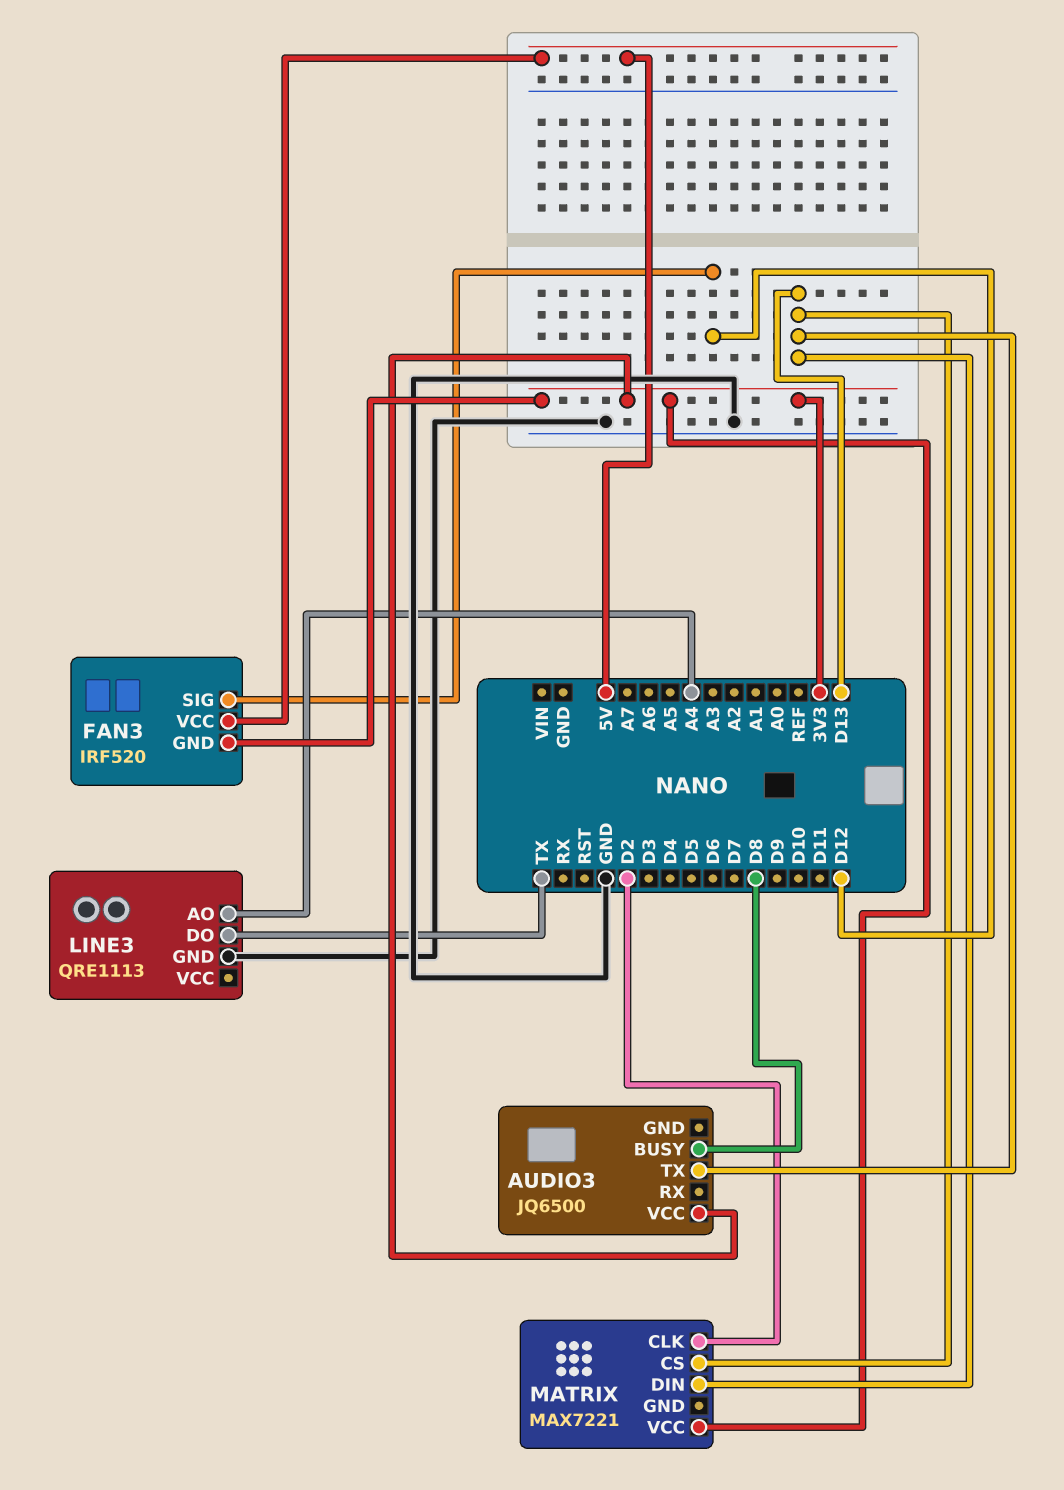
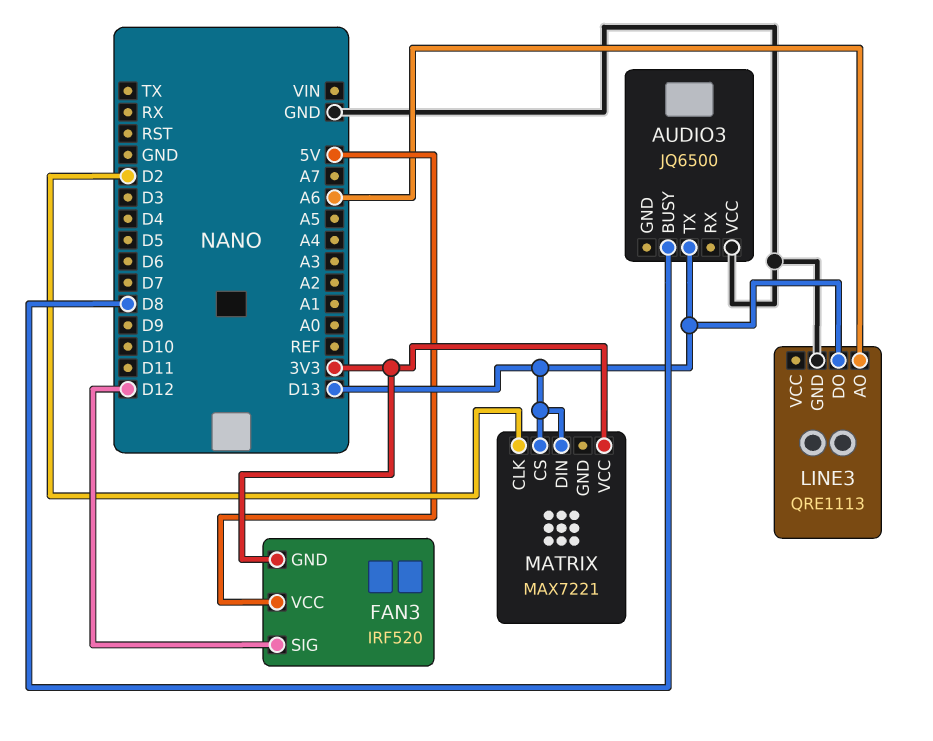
AUDIO3 pin VCC: 3V3 -> GND
LINE3 pin AO: A4 -> A6
LINE3 pin DO: TX -> D13

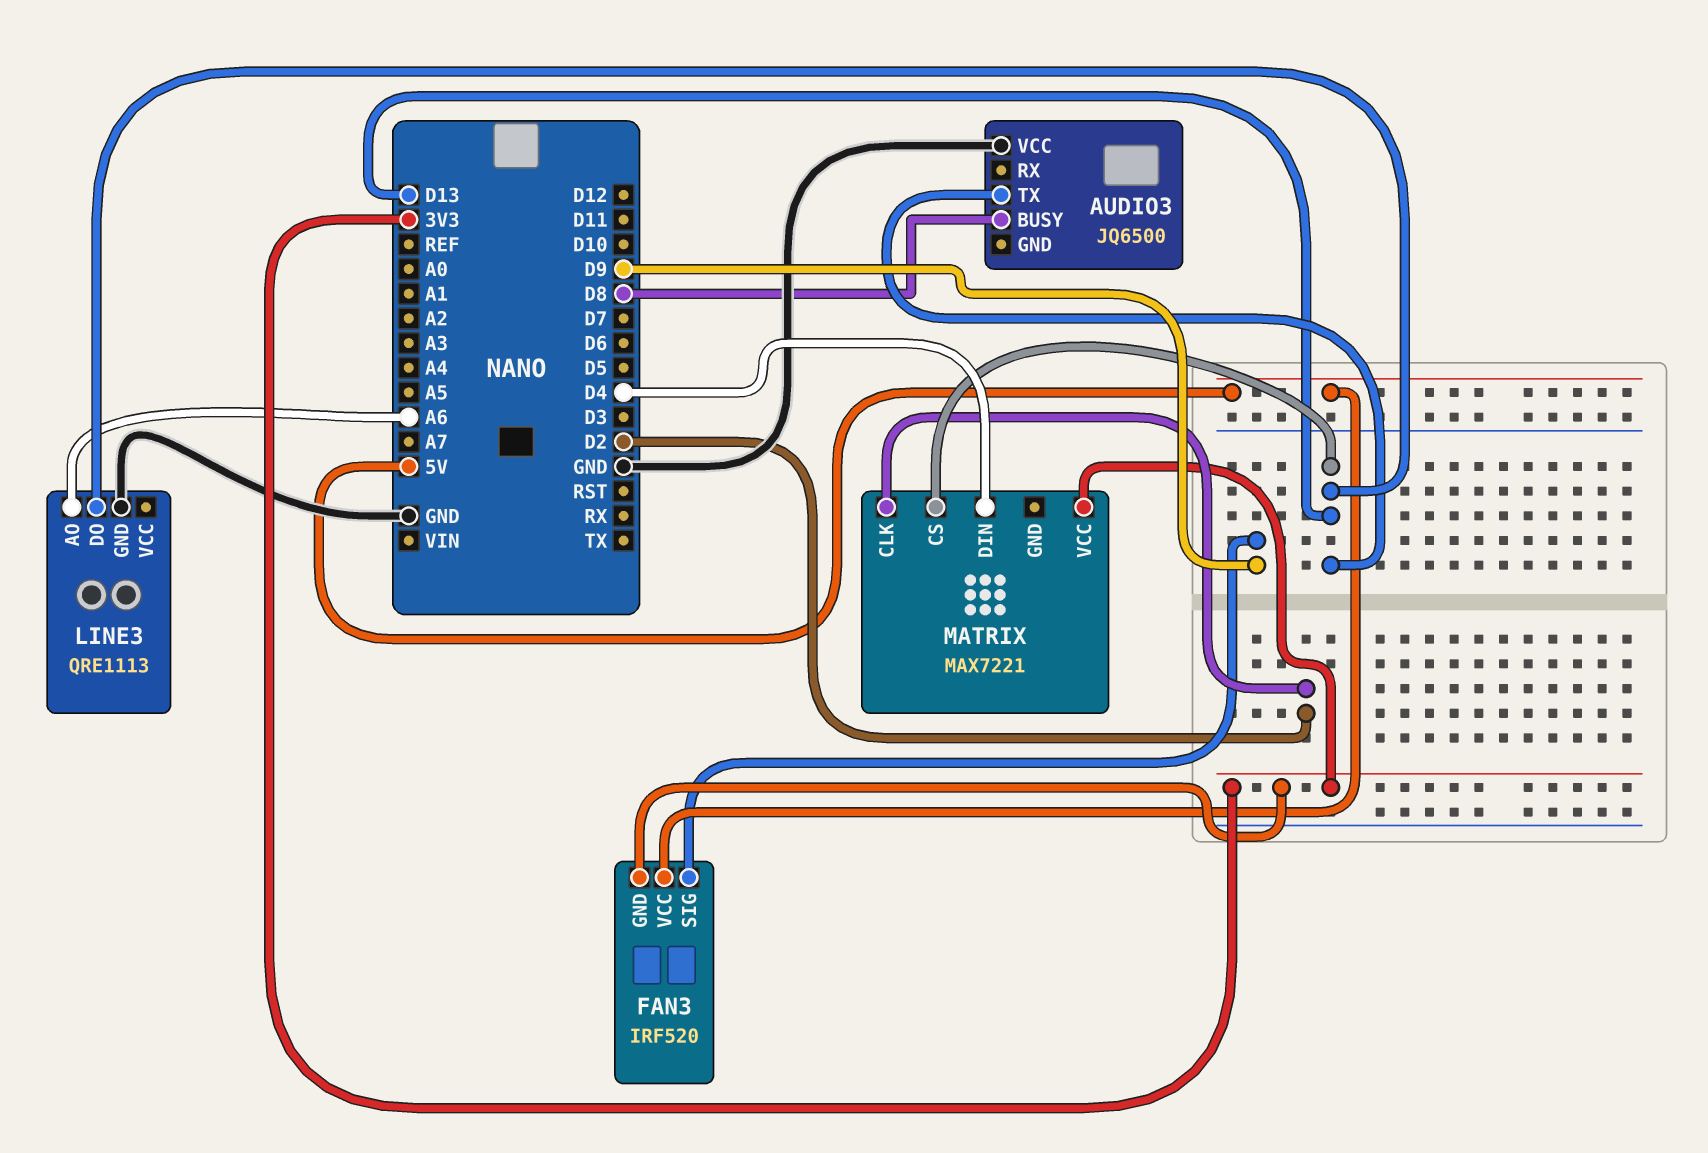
FAN3 pin SIG: D12 -> D9
MATRIX pin DIN: D13 -> D4

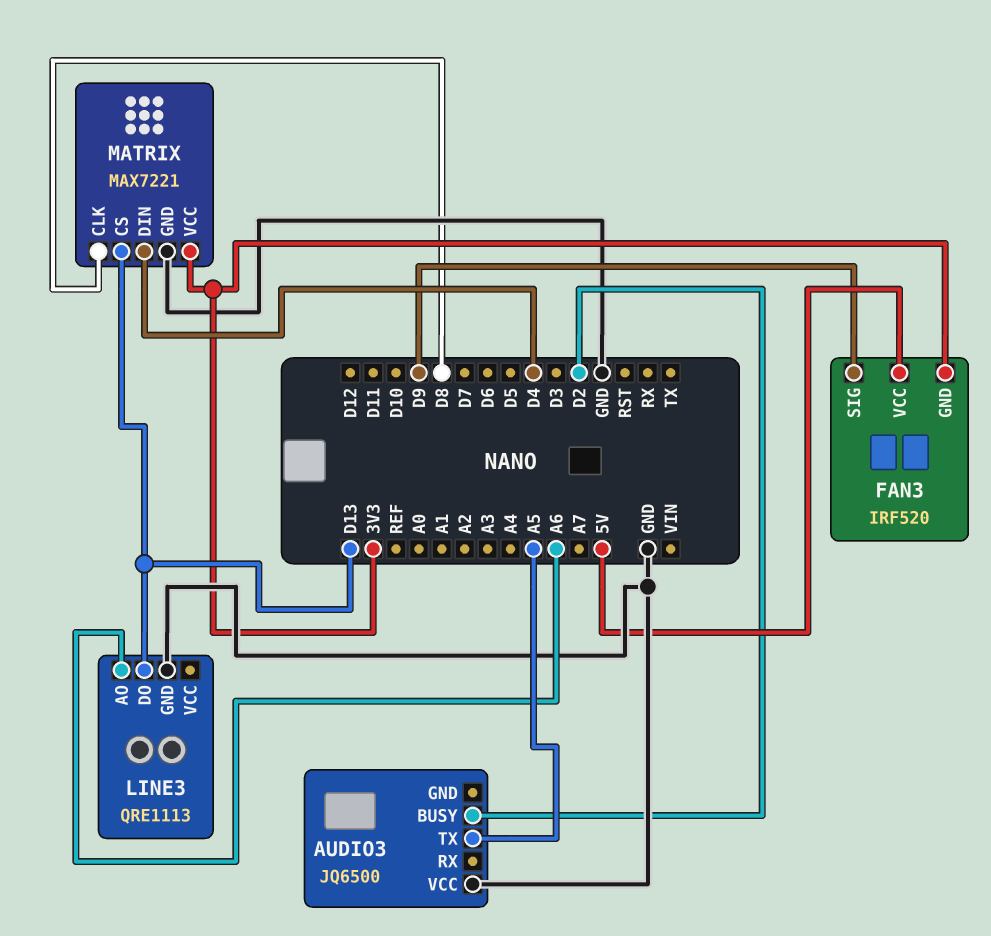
AUDIO3 pin BUSY: D8 -> D2
AUDIO3 pin TX: D13 -> A5
MATRIX pin CLK: D2 -> D8
MATRIX pin GND: none -> GND

